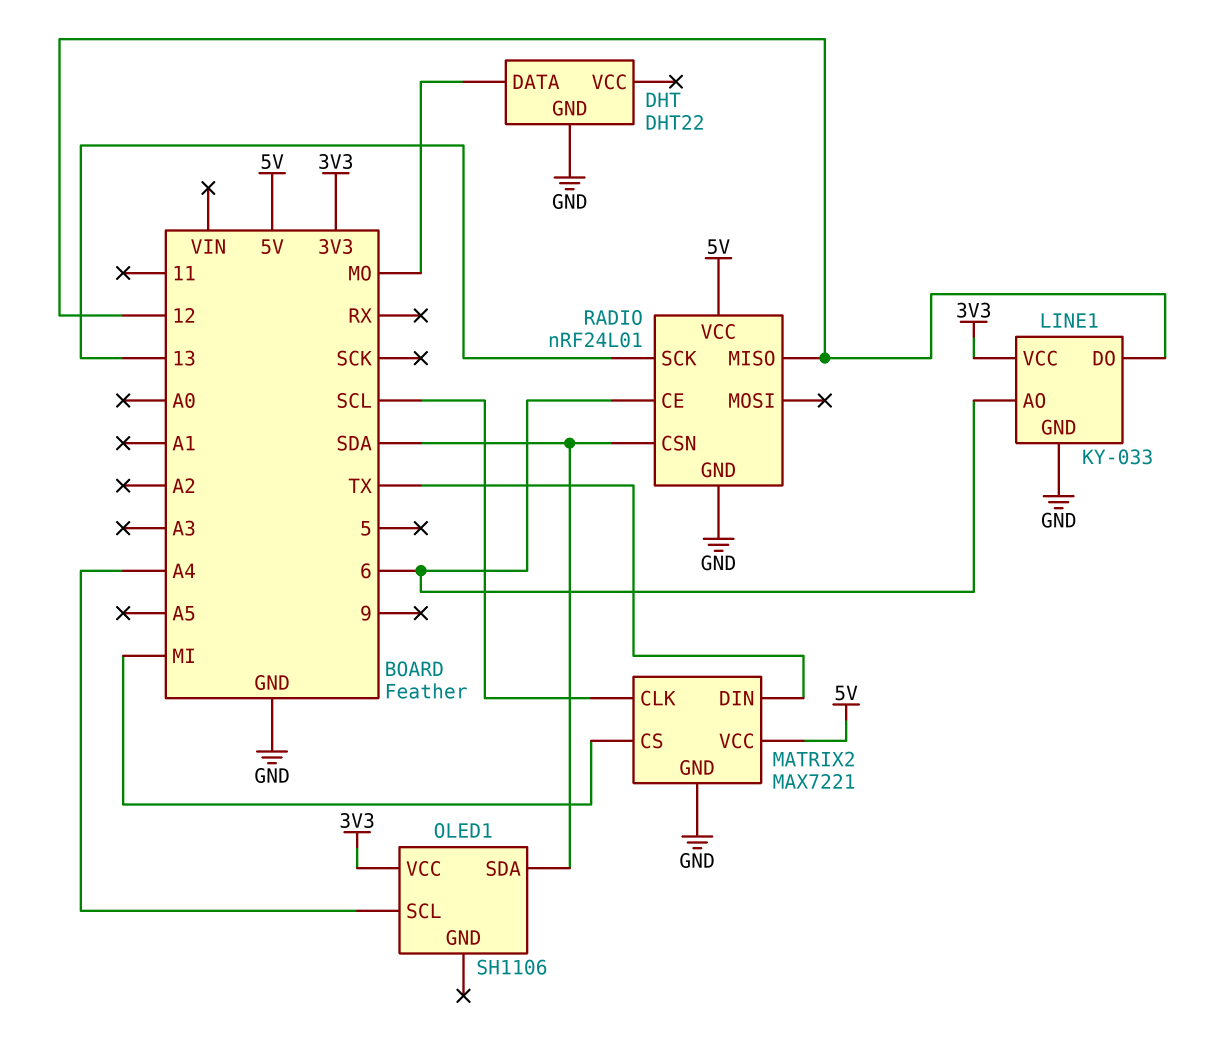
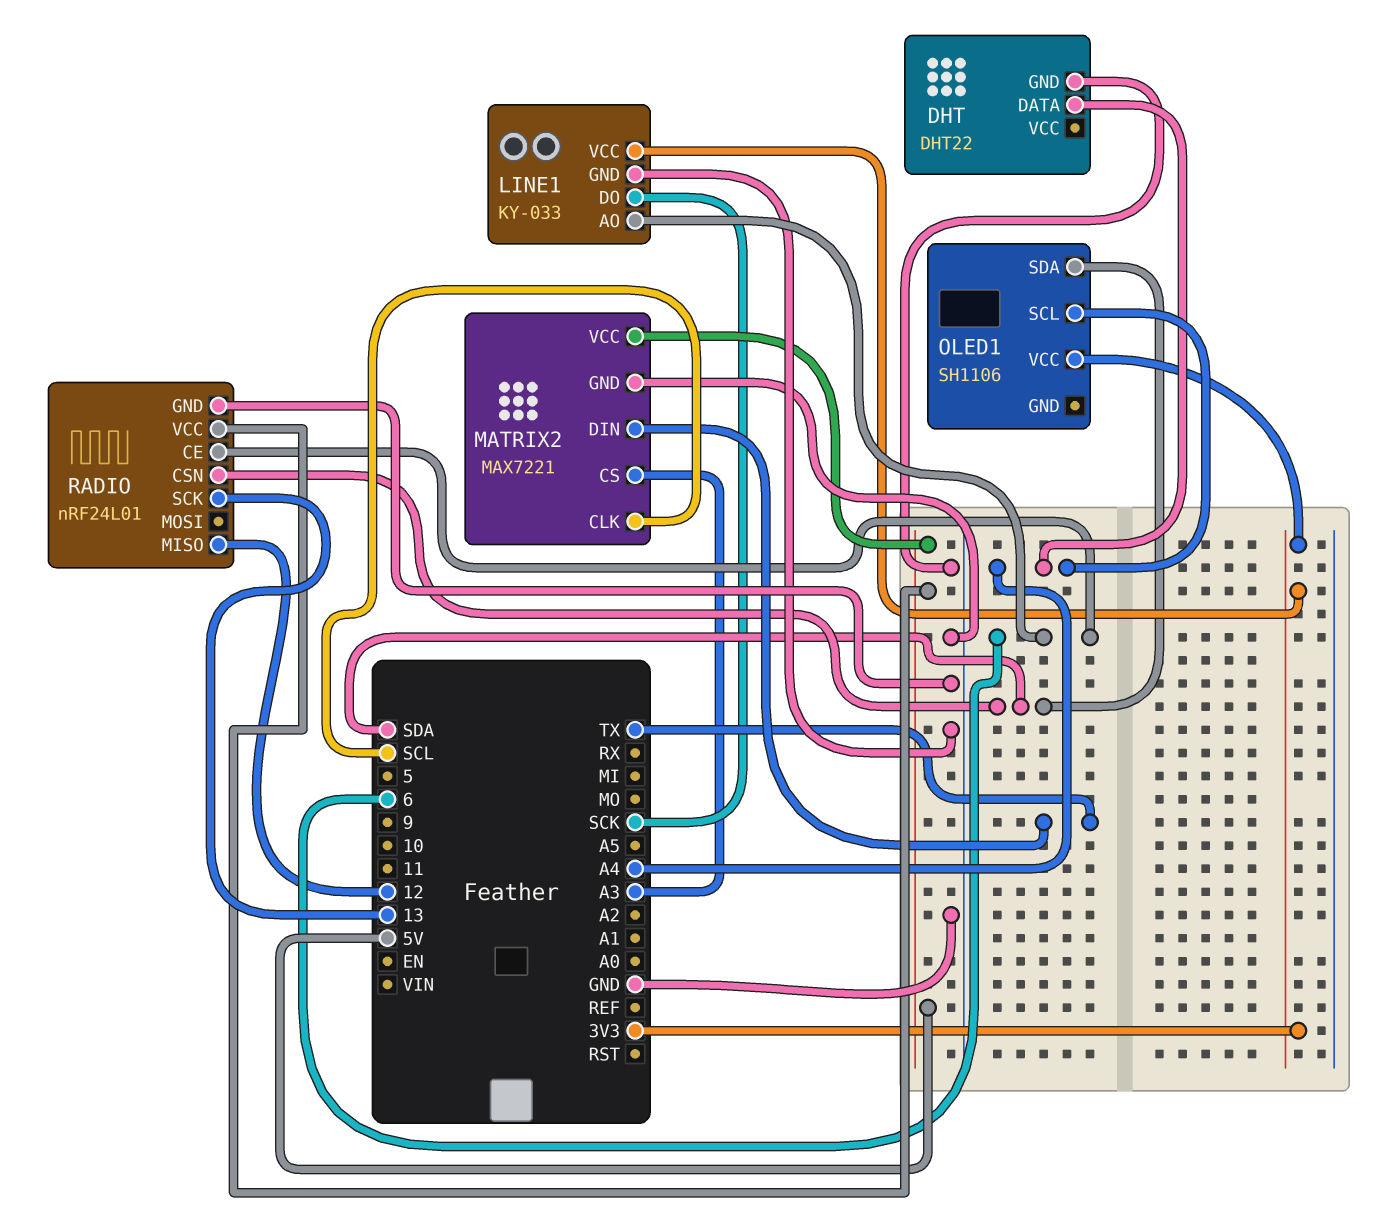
DHT pin DATA: MO -> A4
LINE1 pin DO: 12 -> SCK
MATRIX2 pin CS: MI -> A3

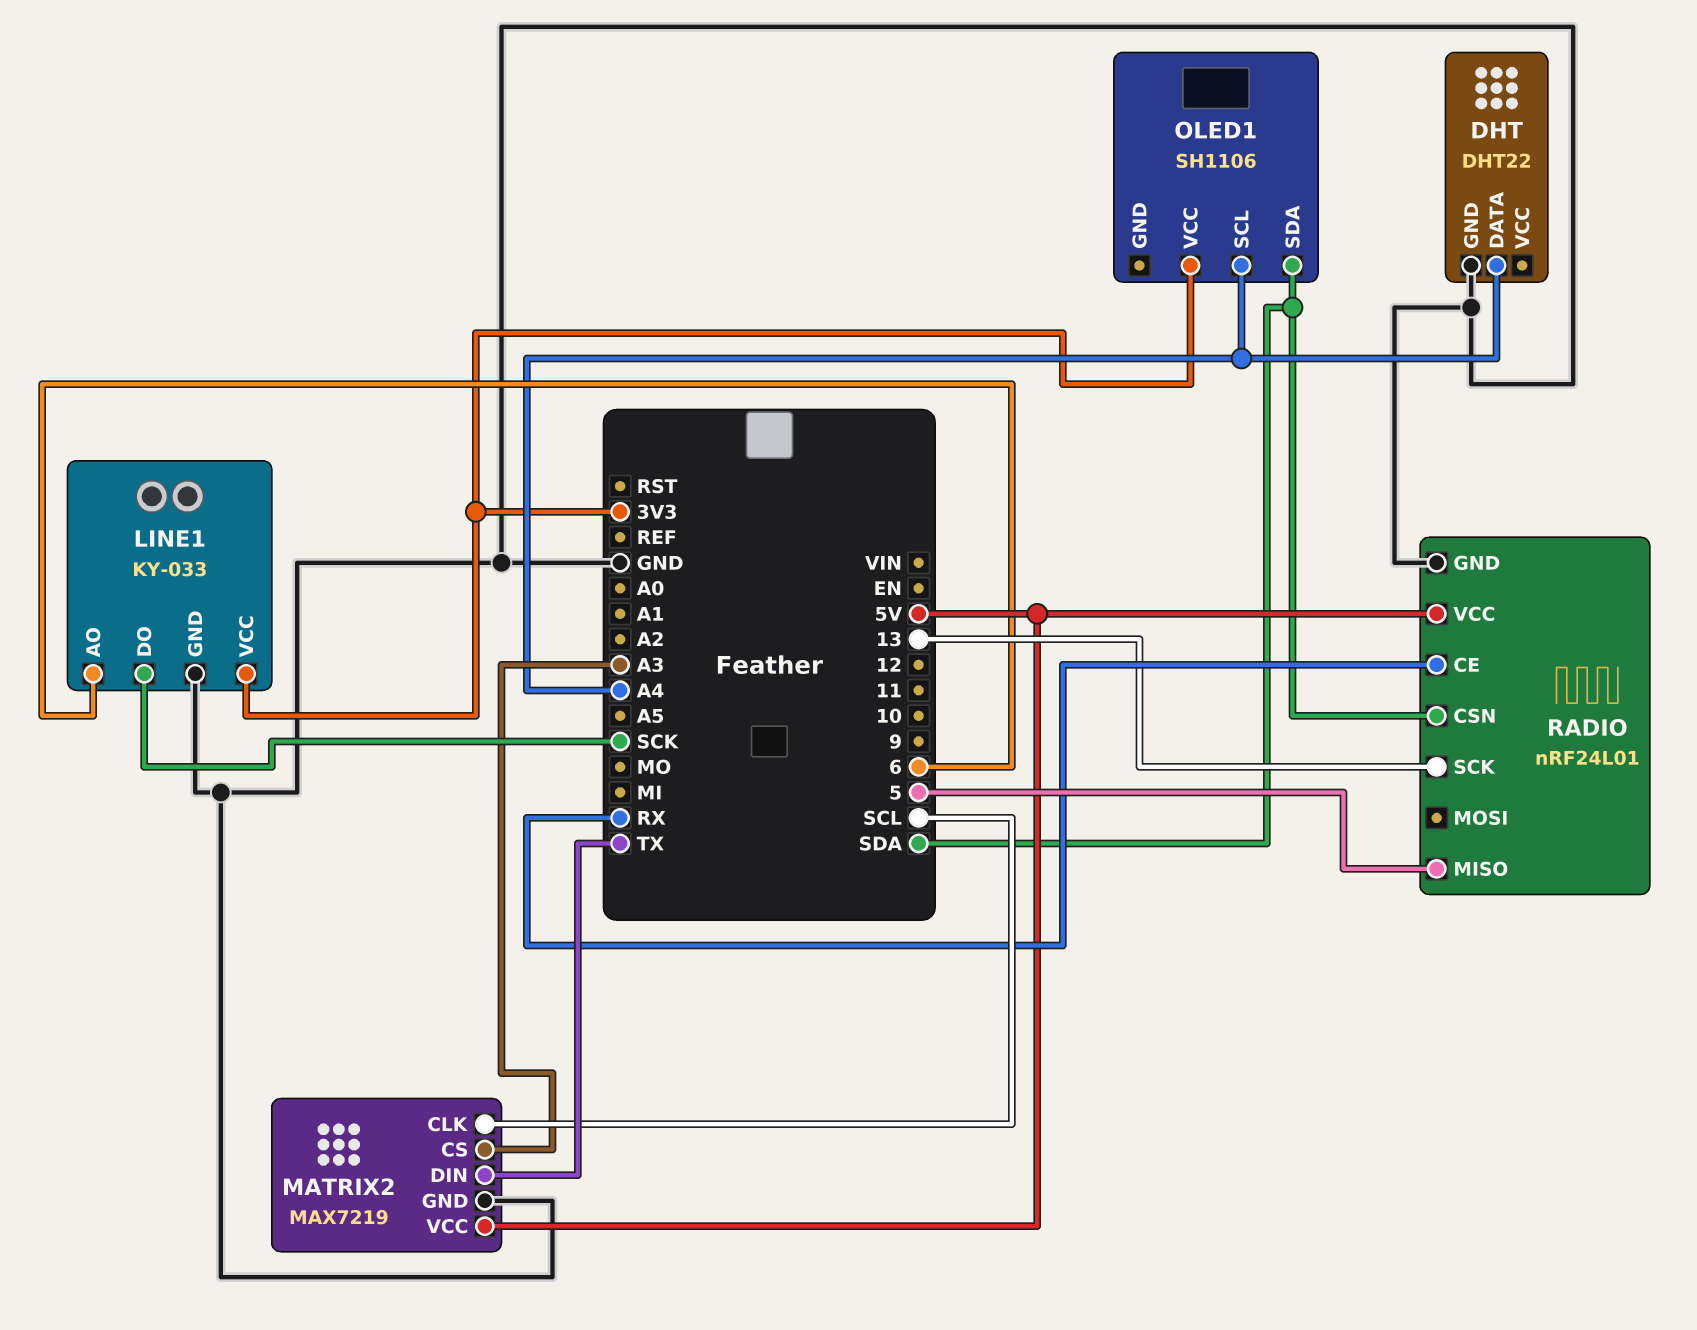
MATRIX2: MAX7221 -> MAX7219
RADIO pin CE: 6 -> RX
RADIO pin MISO: 12 -> 5

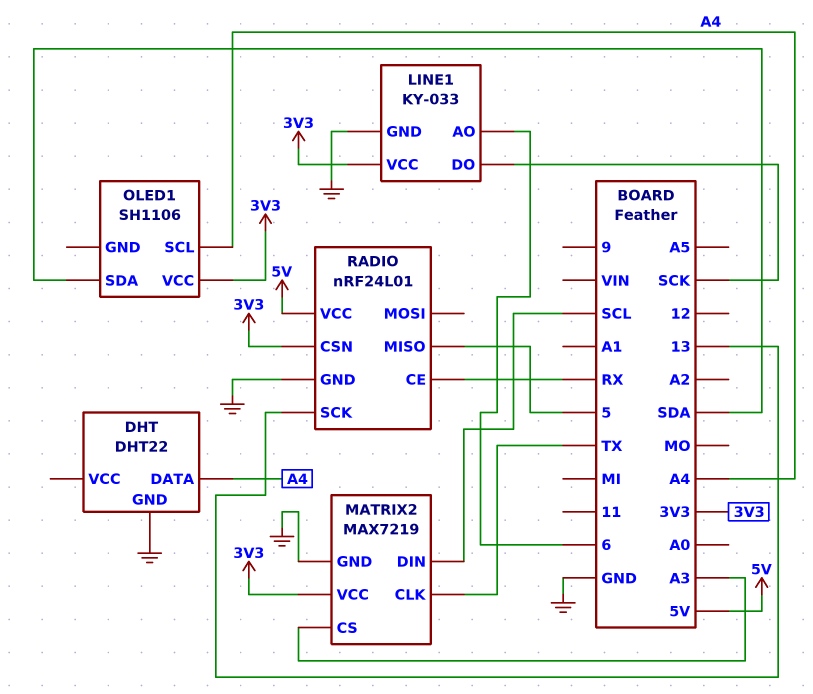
MATRIX2 pin CLK: SCL -> TX
MATRIX2 pin DIN: TX -> SCL
MATRIX2 pin VCC: 5V -> 3V3
RADIO pin CSN: SDA -> 3V3

